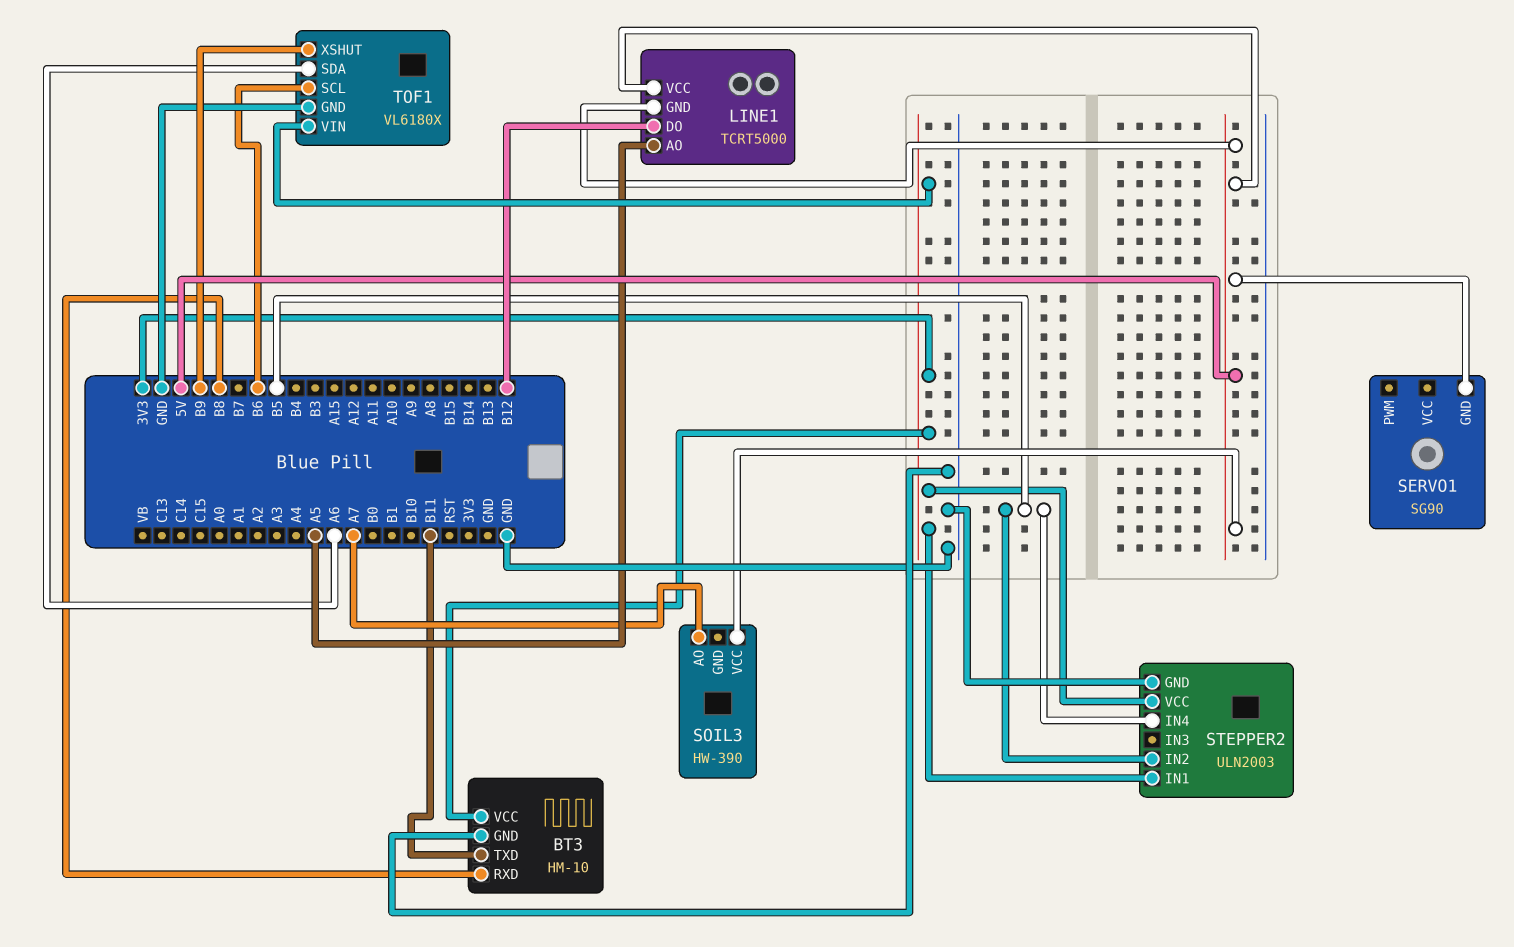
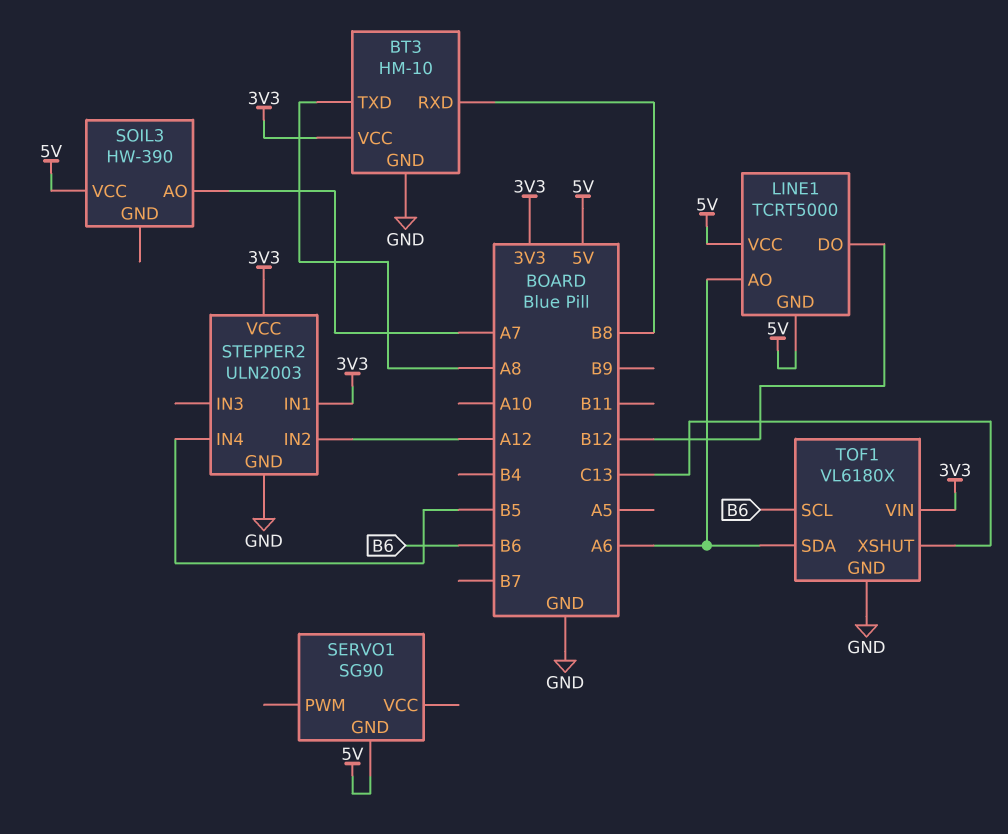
BT3 pin TXD: B11 -> A8
LINE1 pin AO: A5 -> A6
STEPPER2 pin IN2: B5 -> A12
TOF1 pin XSHUT: B9 -> C13

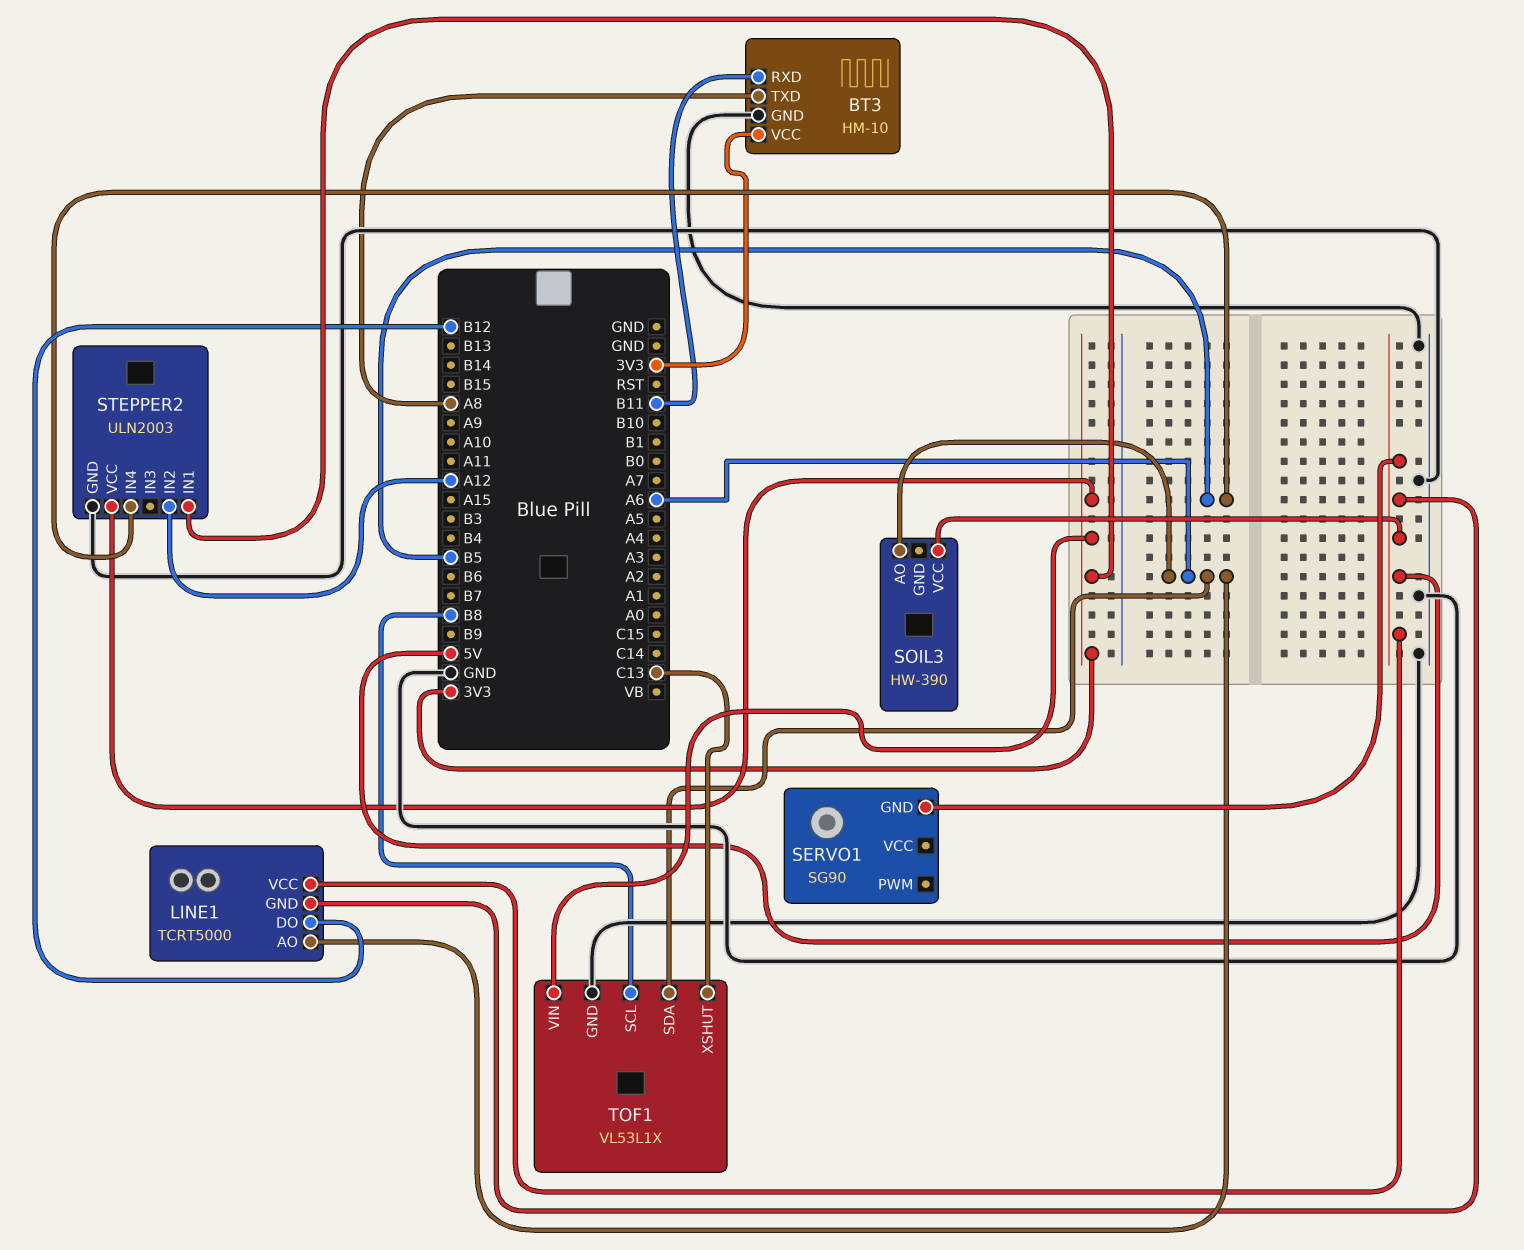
BT3 pin RXD: B8 -> B11
SOIL3 pin AO: A7 -> A6
TOF1: VL6180X -> VL53L1X
TOF1 pin SCL: B6 -> B8

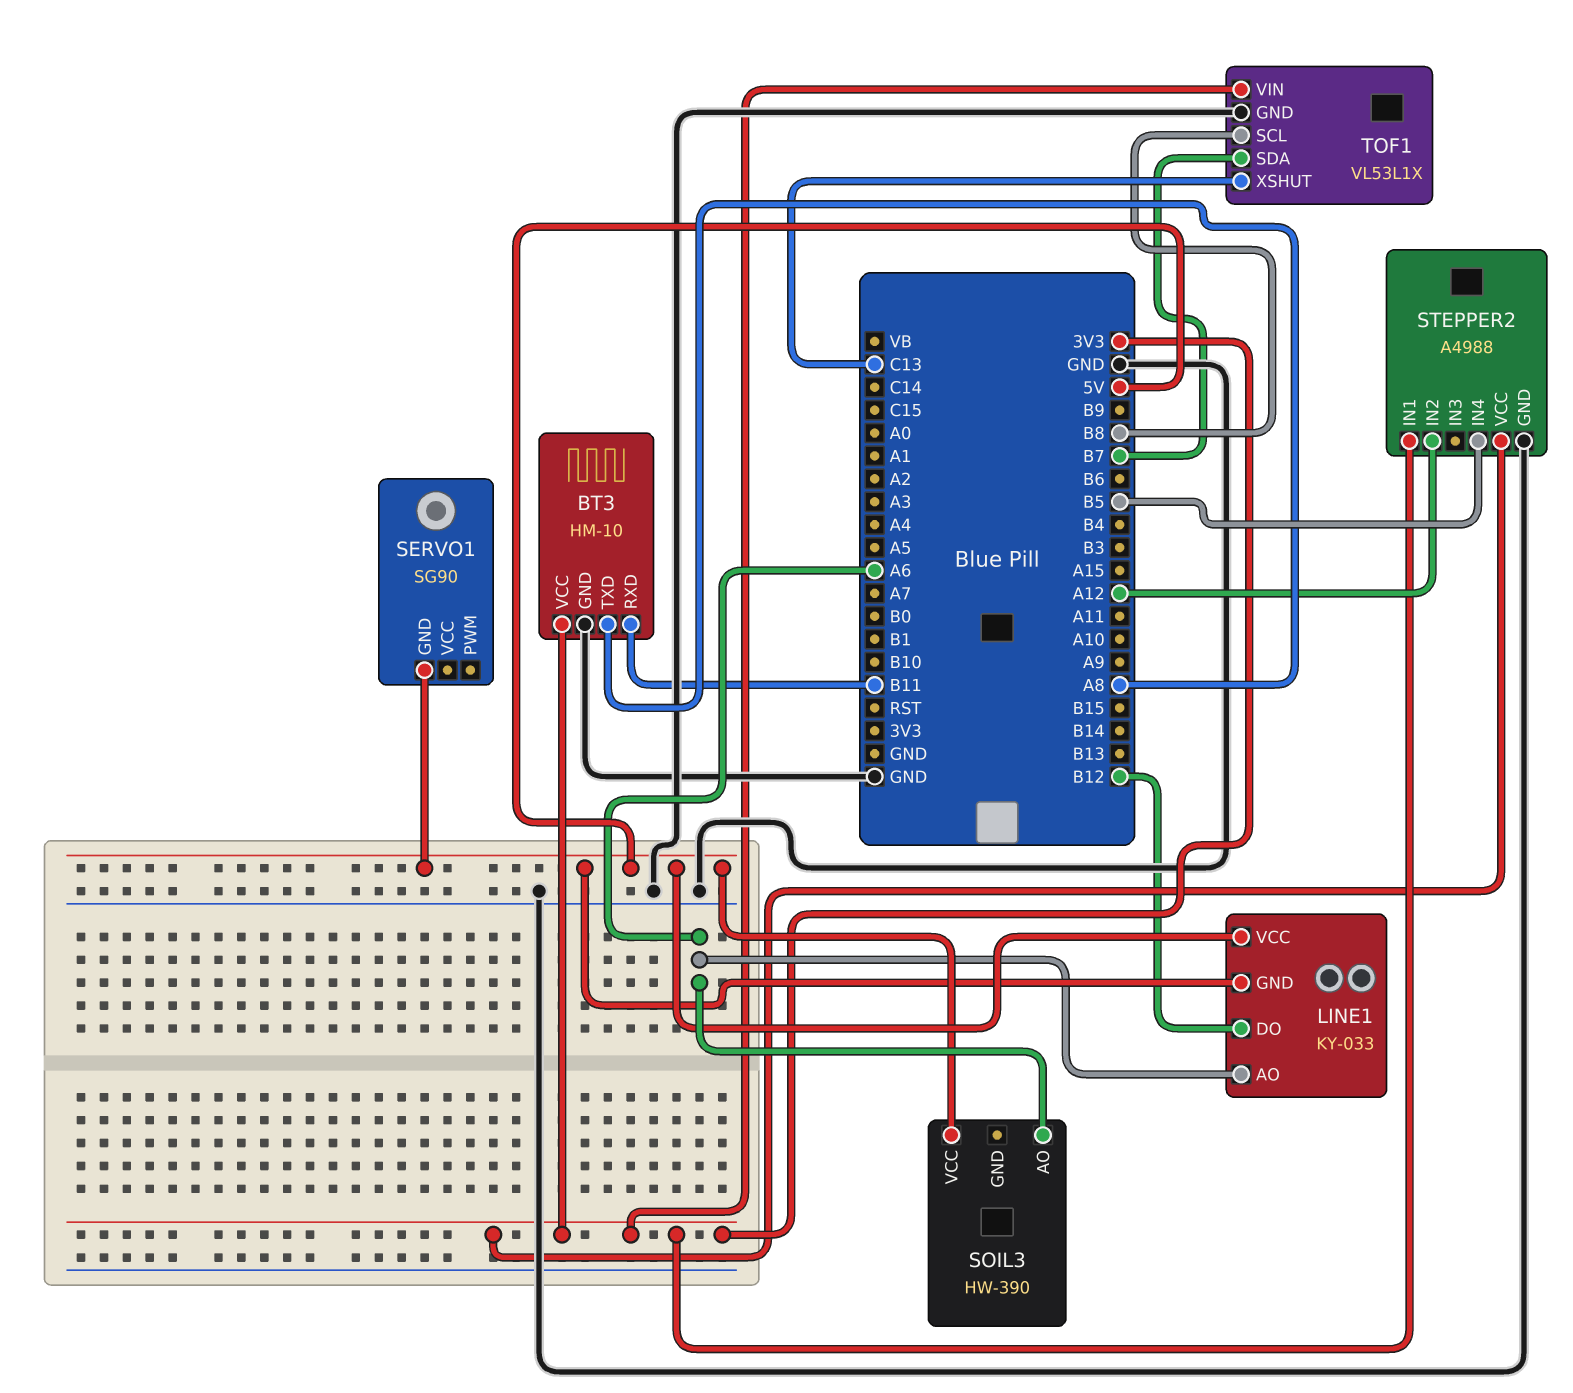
LINE1: TCRT5000 -> KY-033
STEPPER2: ULN2003 -> A4988
TOF1 pin SDA: A6 -> B7

